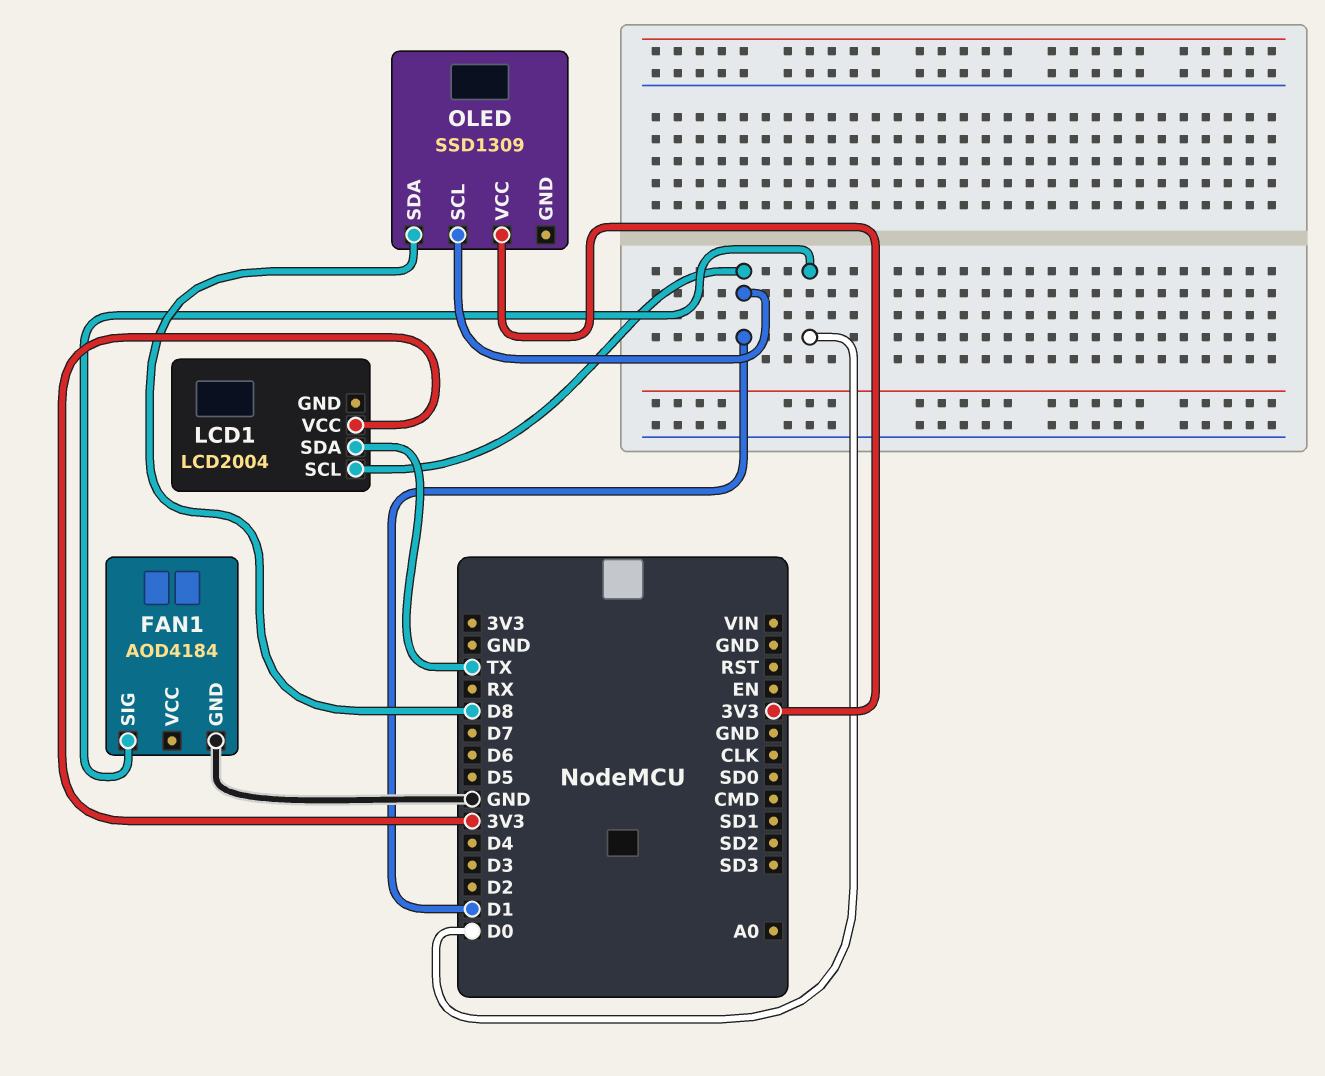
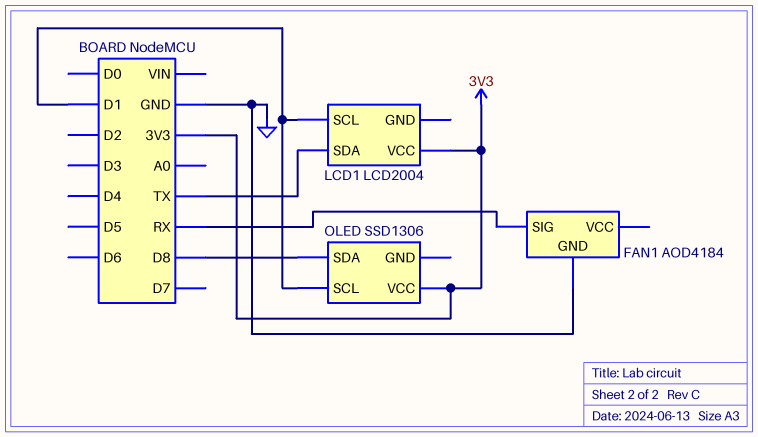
FAN1 pin SIG: D0 -> RX
OLED: SSD1309 -> SSD1306

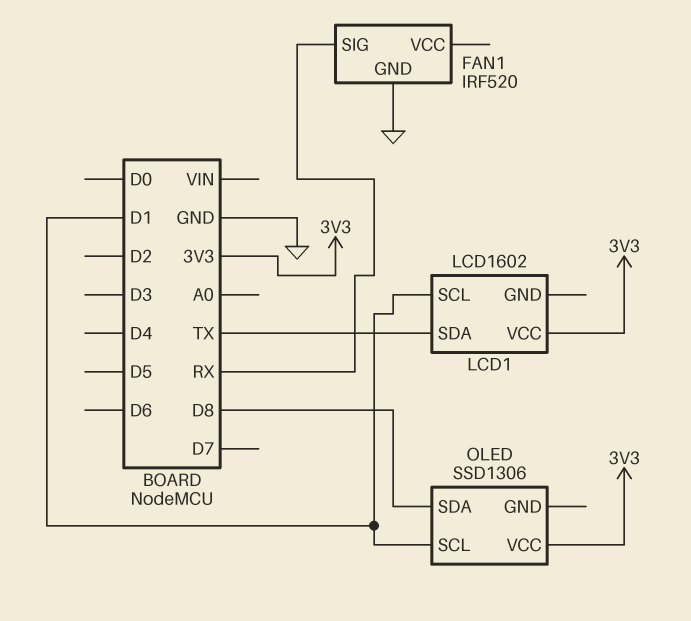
FAN1: AOD4184 -> IRF520
LCD1: LCD2004 -> LCD1602

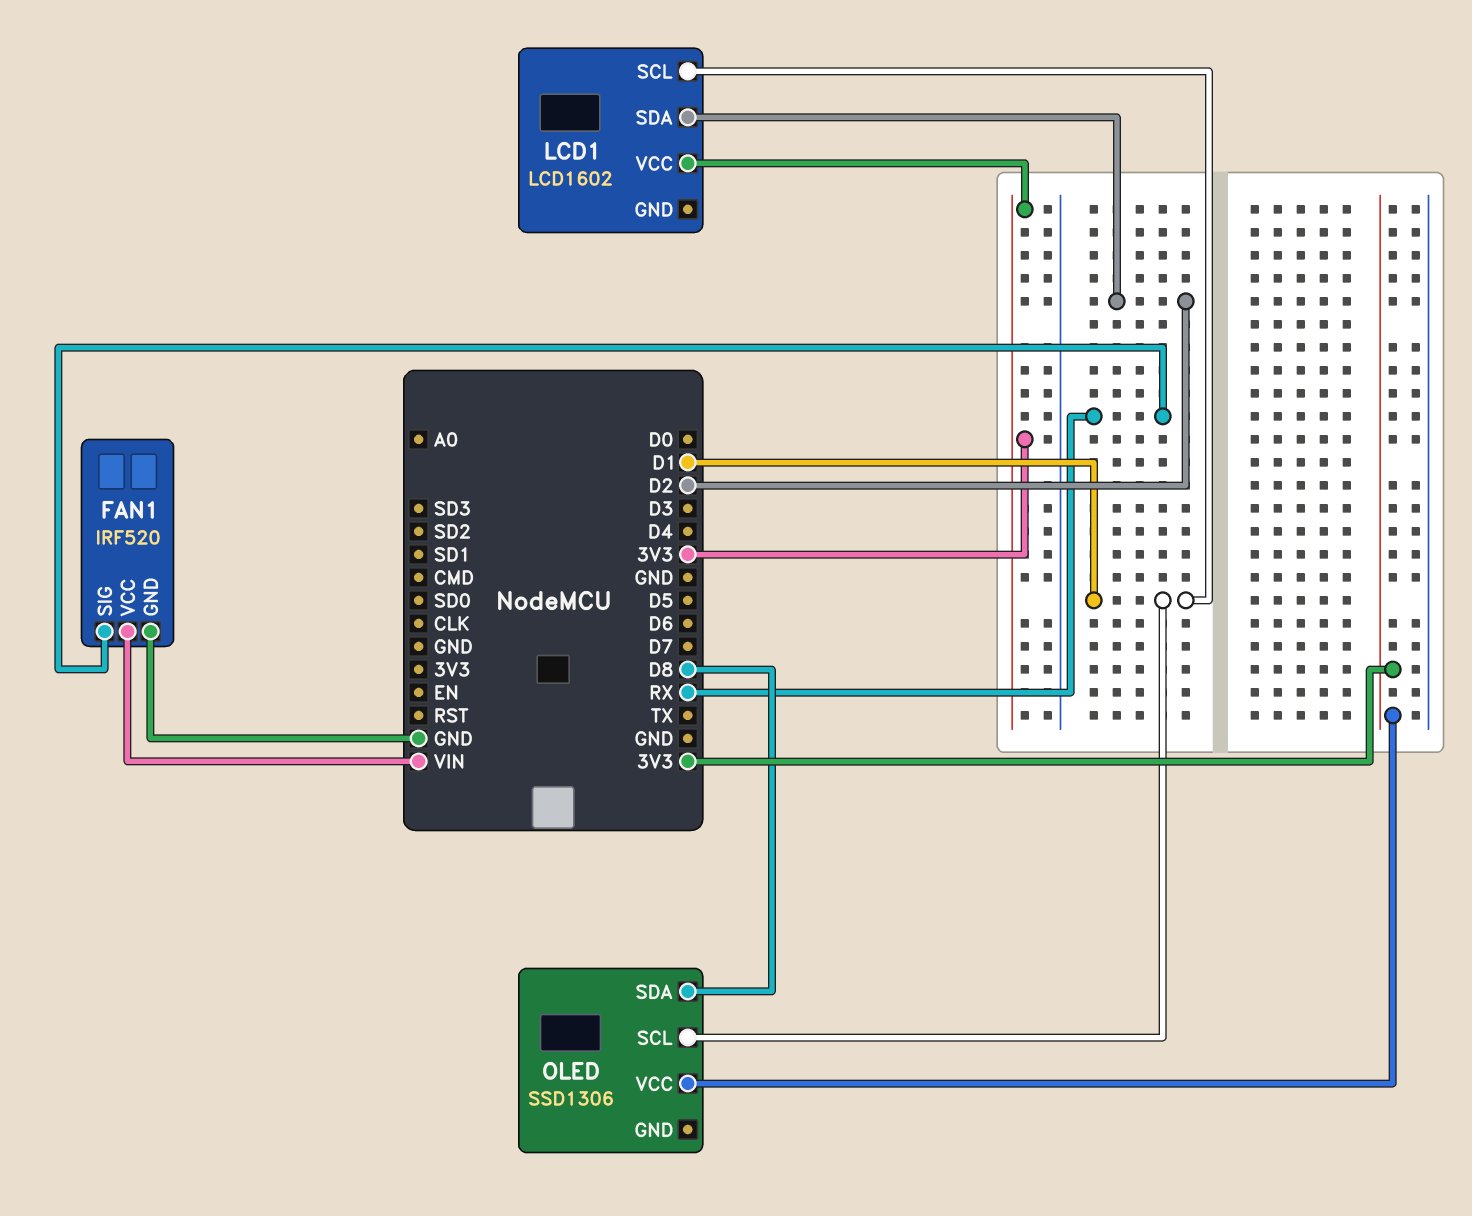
FAN1 pin VCC: none -> VIN
LCD1 pin SDA: TX -> D2

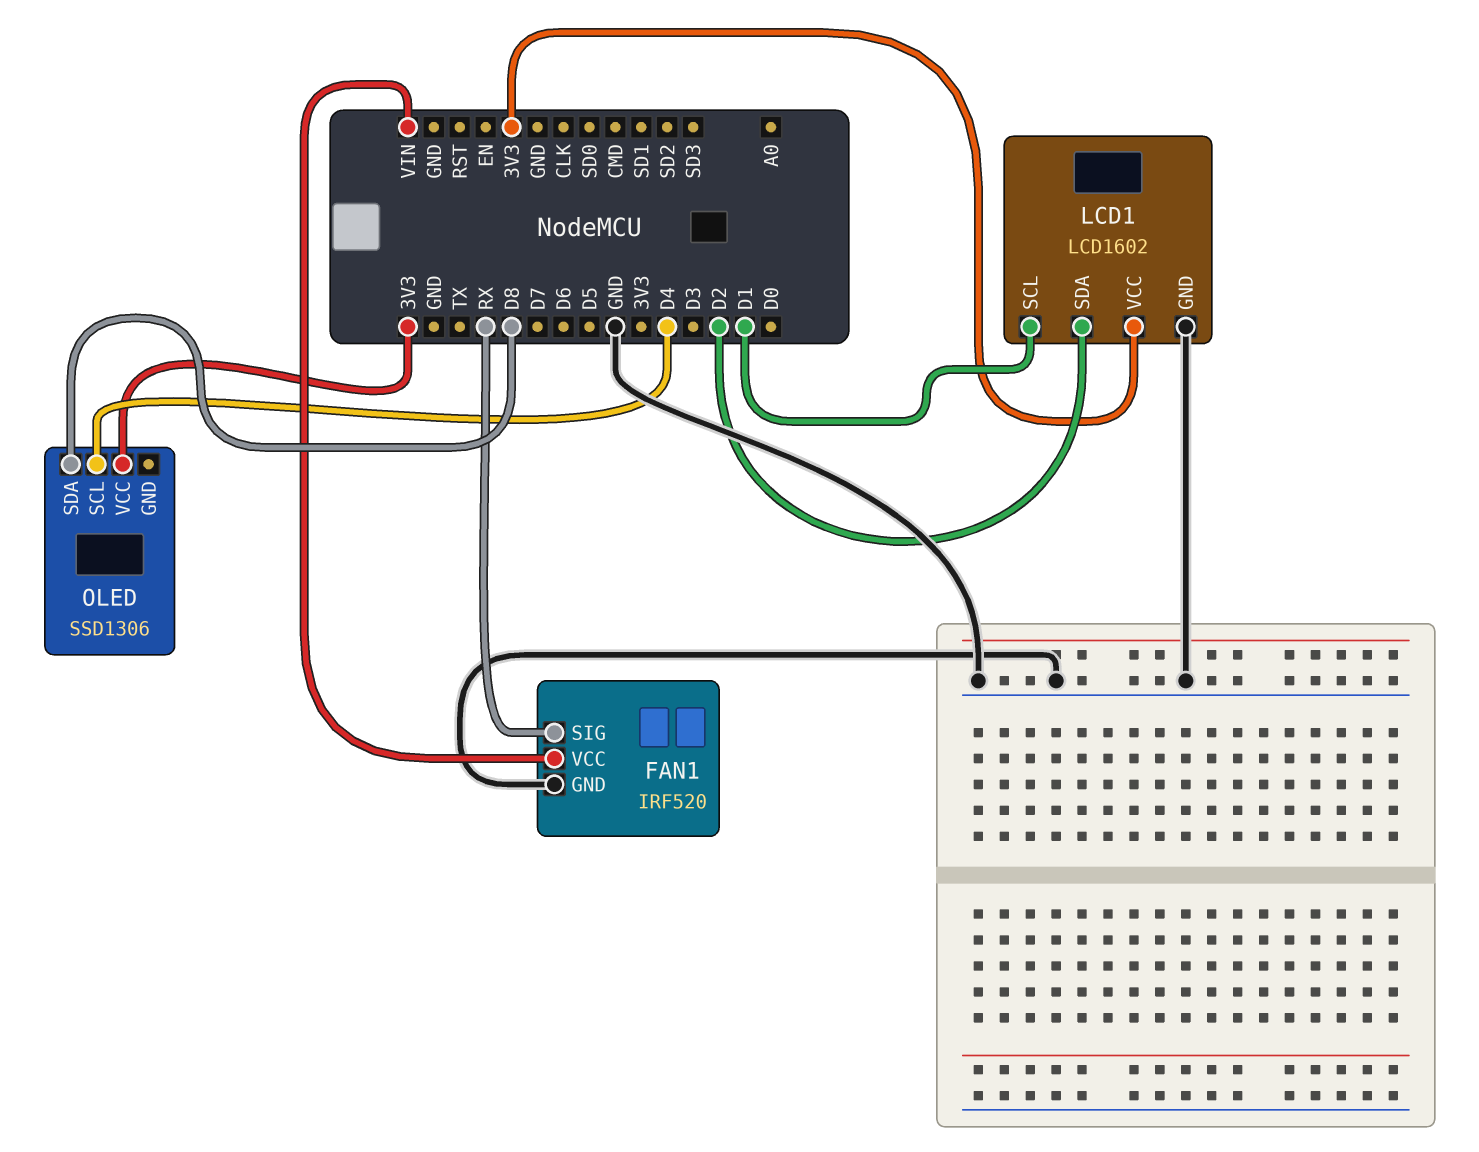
LCD1 pin GND: none -> GND
OLED pin SCL: D1 -> D4

